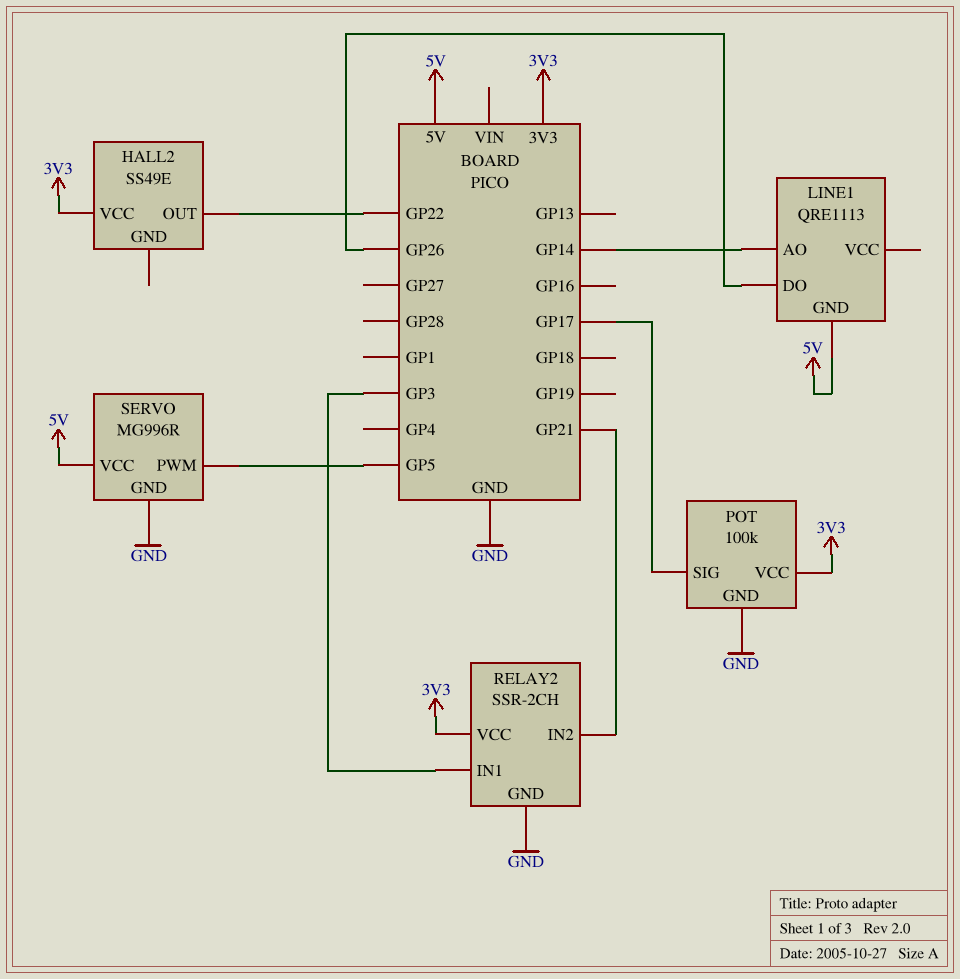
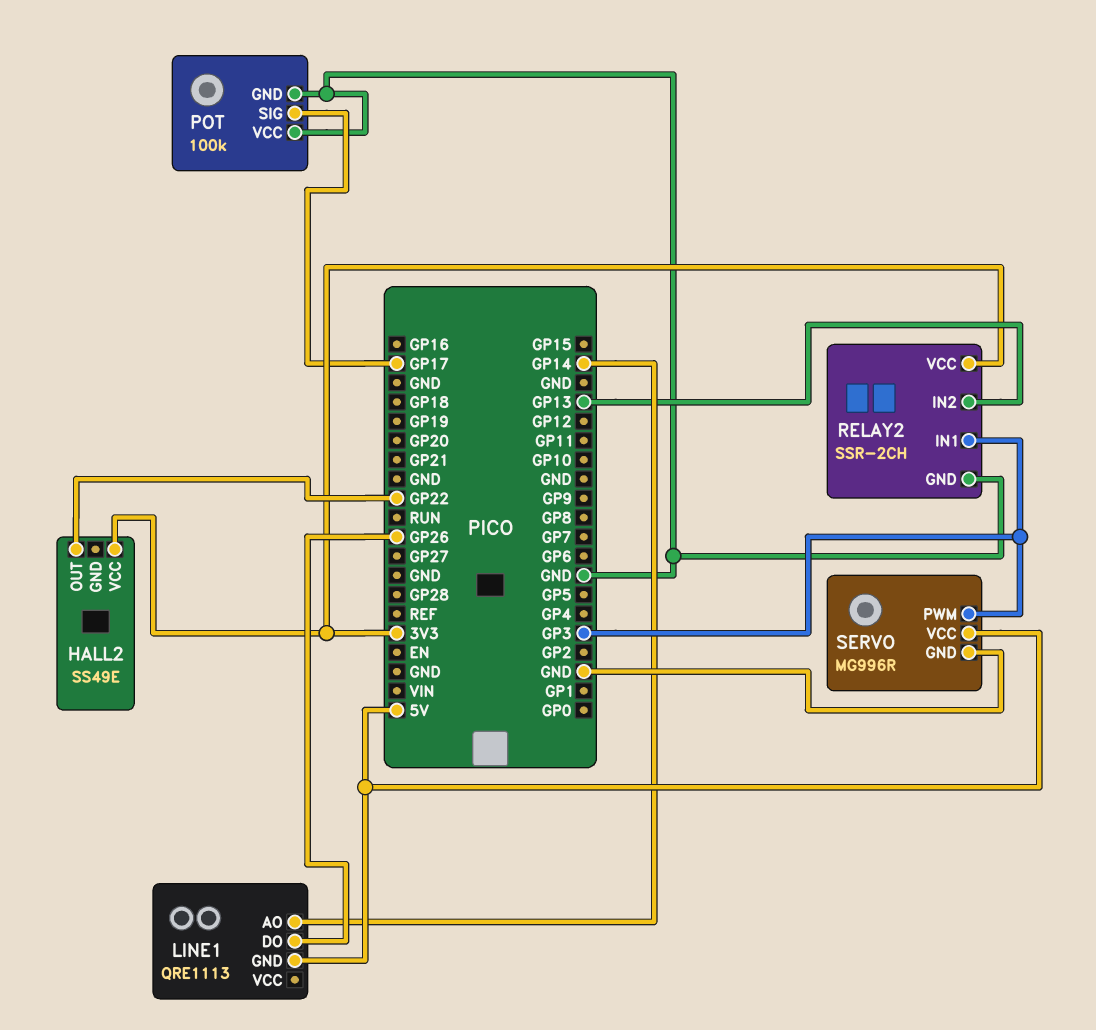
POT pin VCC: 3V3 -> GND
RELAY2 pin IN2: GP21 -> GP13
SERVO pin PWM: GP5 -> GP3

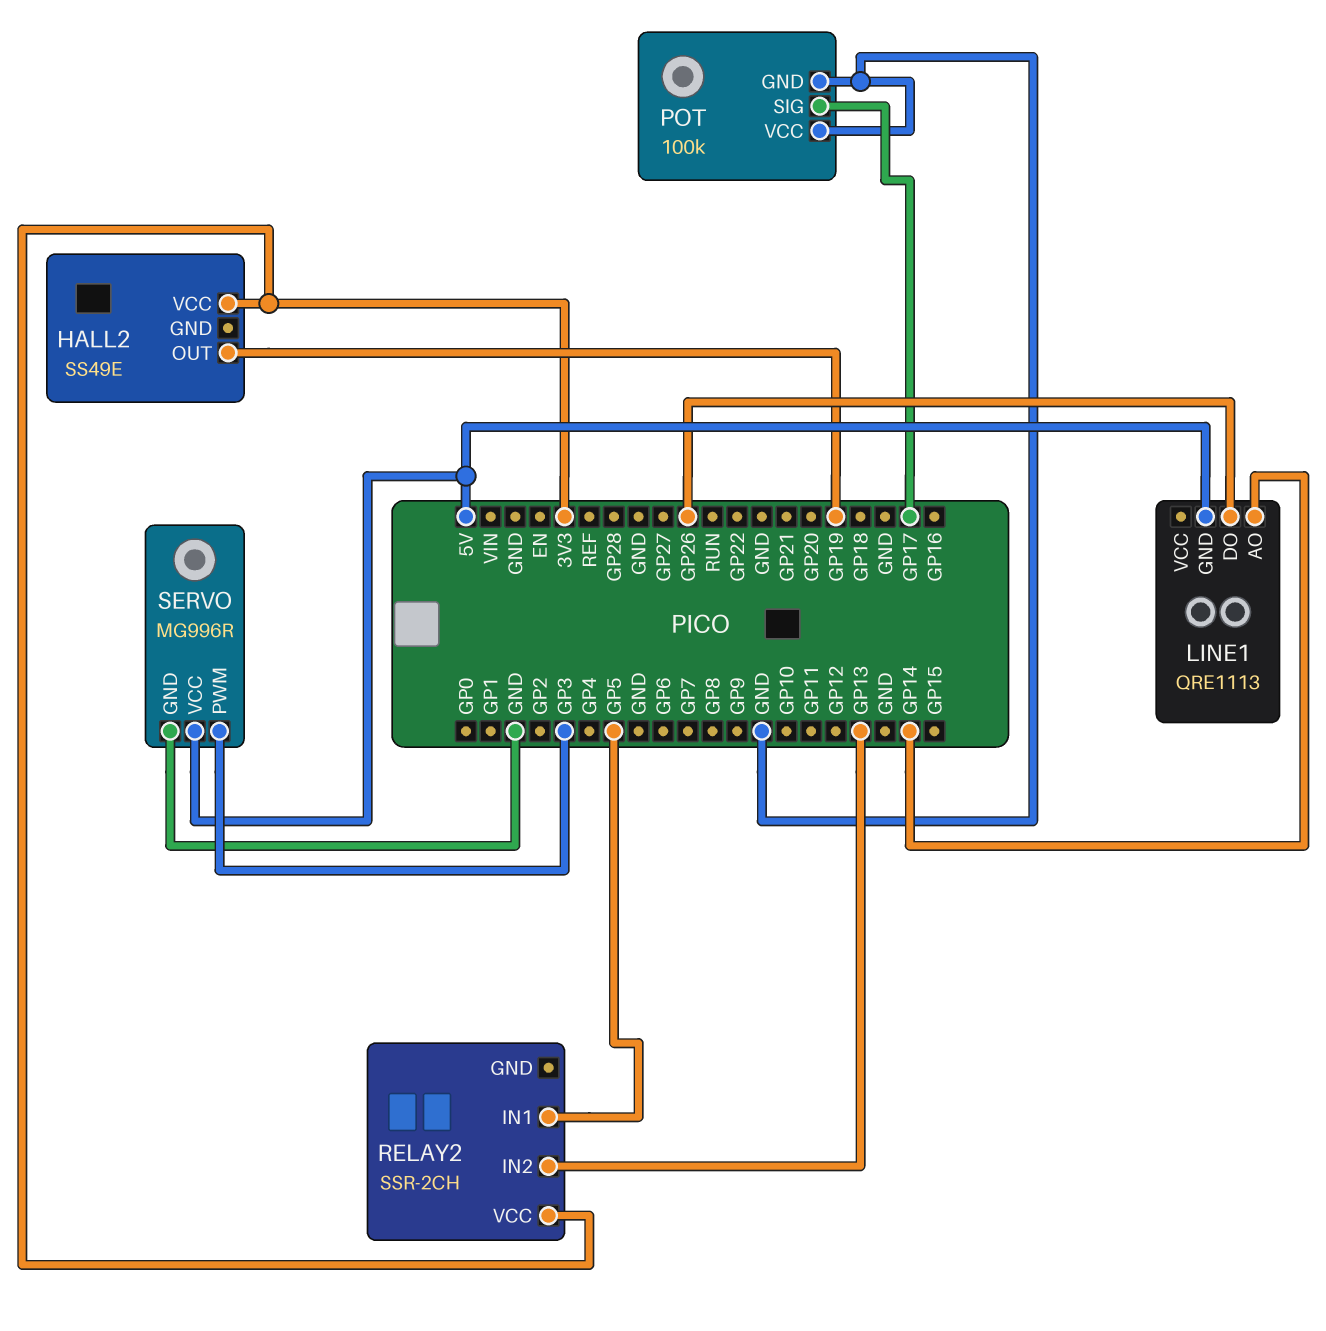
HALL2 pin OUT: GP22 -> GP19
RELAY2 pin GND: GND -> none
RELAY2 pin IN1: GP3 -> GP5

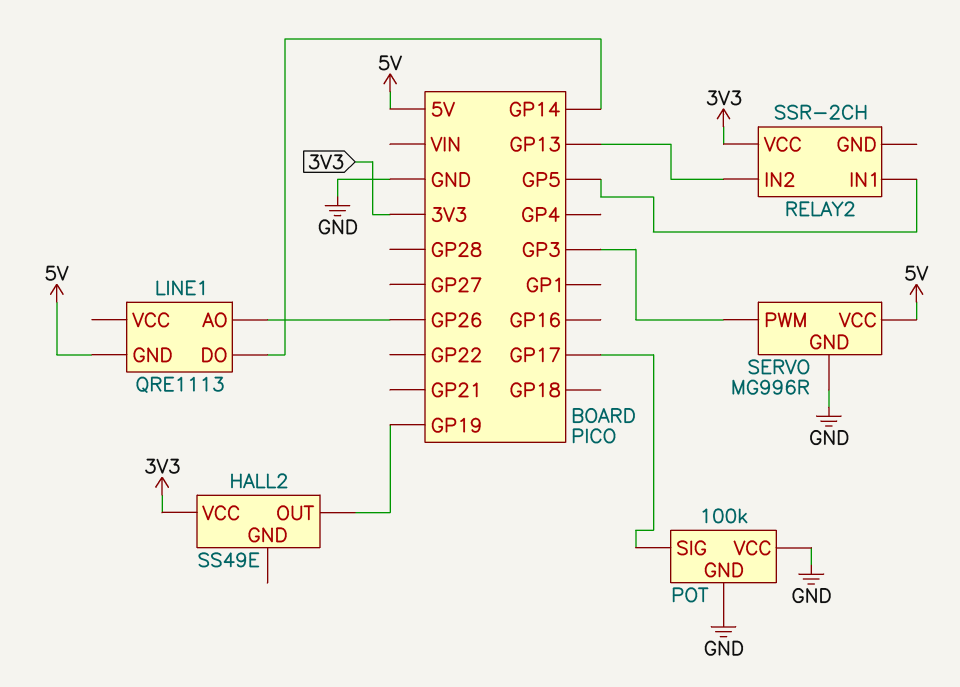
LINE1 pin AO: GP14 -> GP26
LINE1 pin DO: GP26 -> GP14

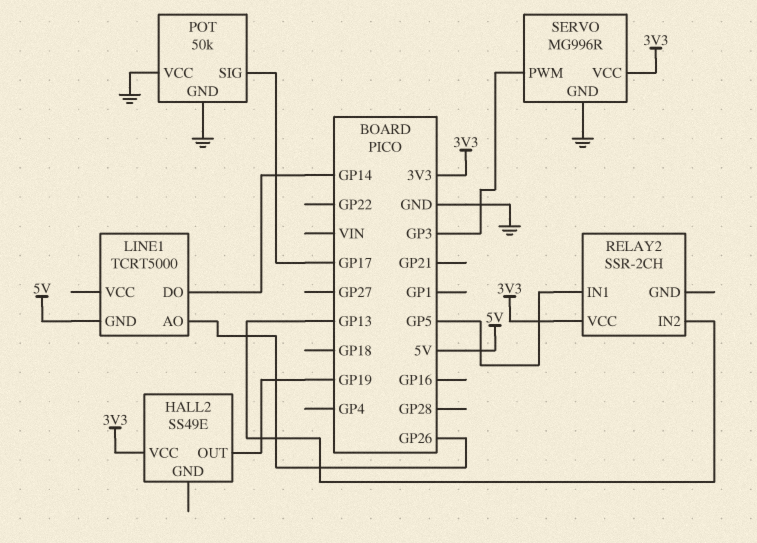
LINE1: QRE1113 -> TCRT5000
POT: 100k -> 50k
SERVO pin VCC: 5V -> 3V3

